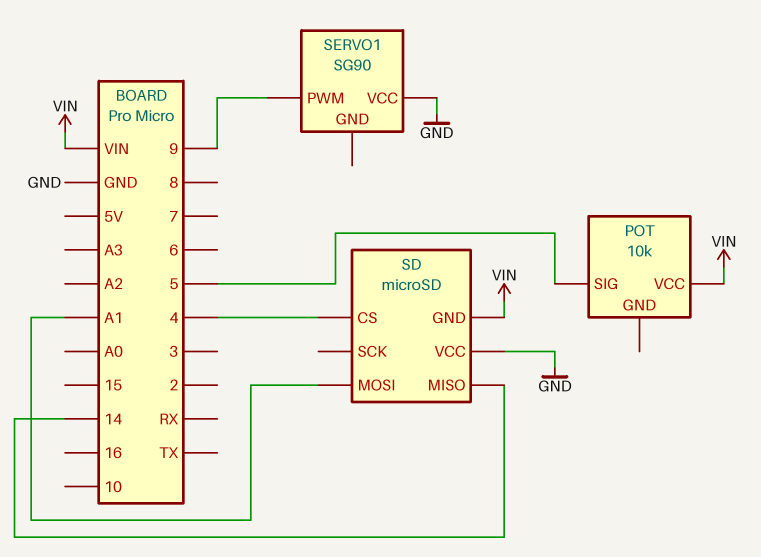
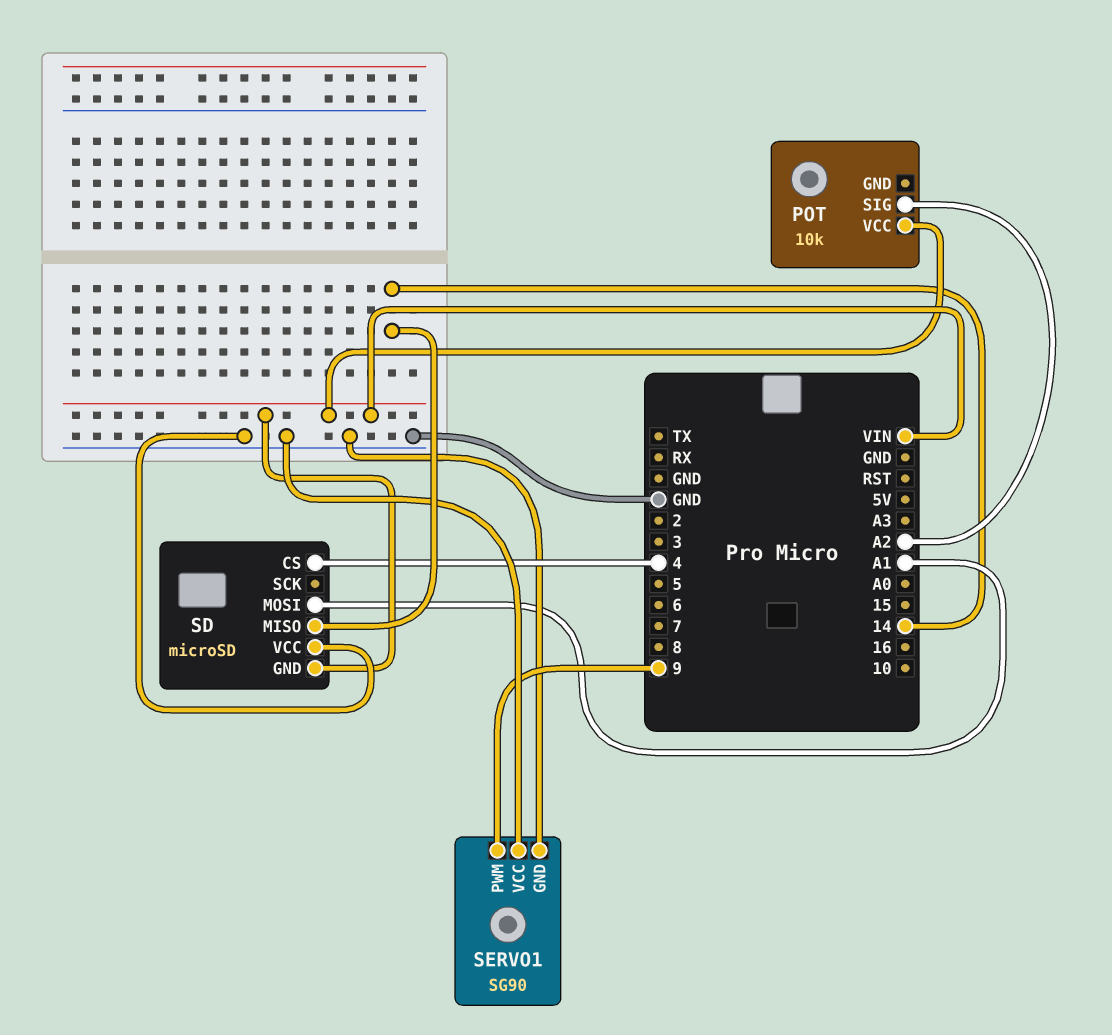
POT pin SIG: 5 -> A2
SERVO1 pin GND: none -> GND

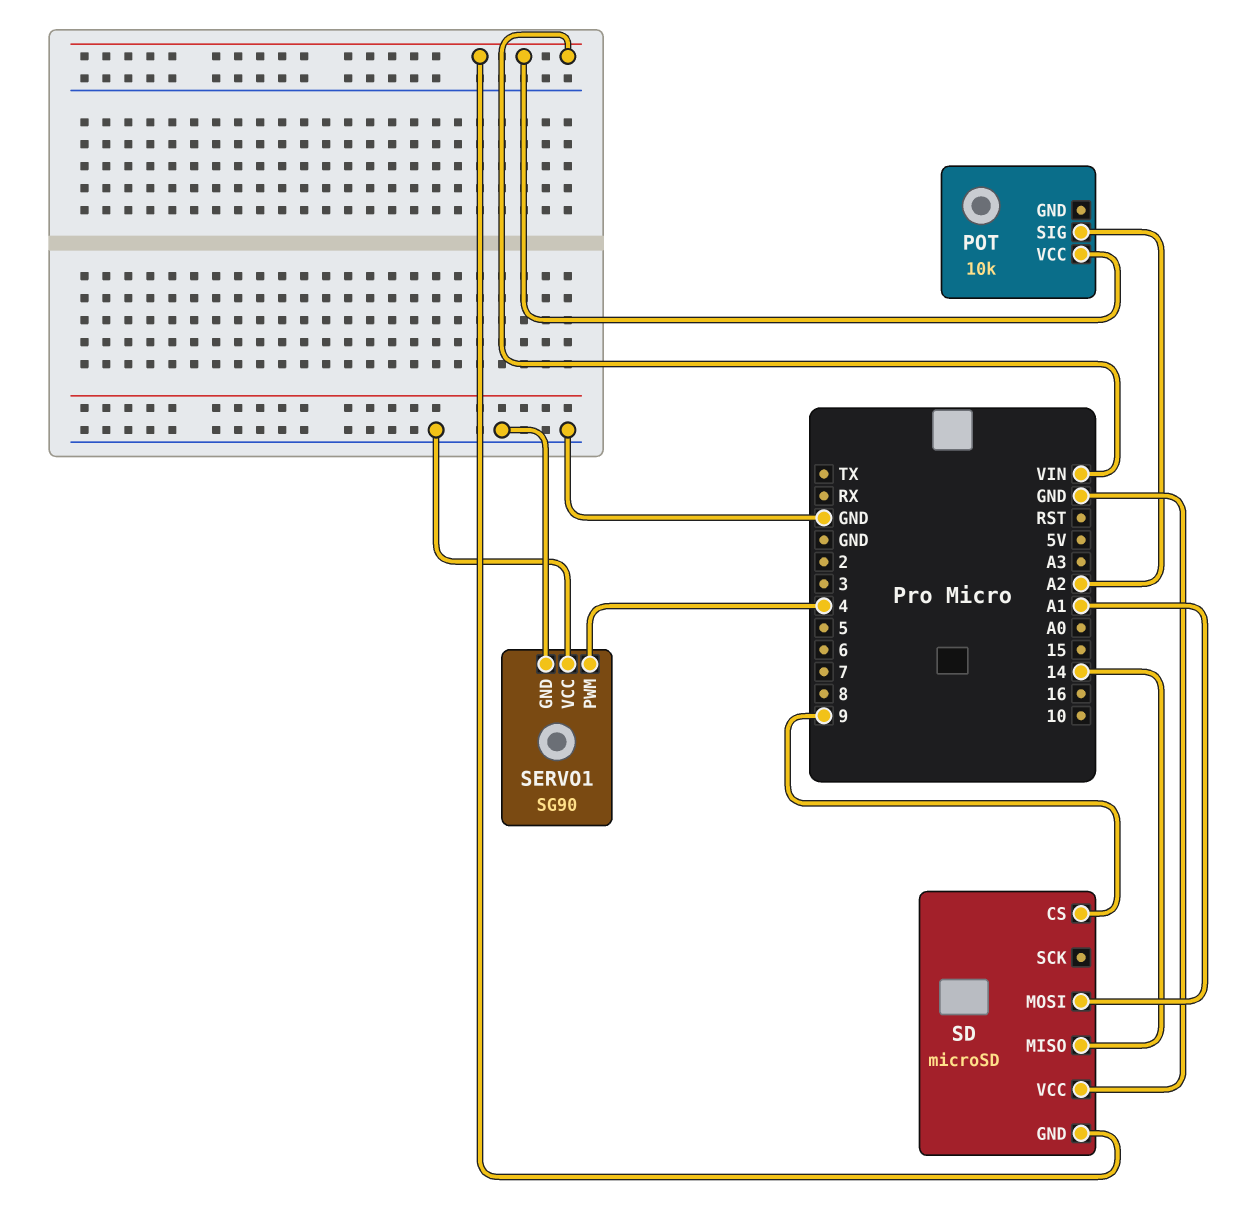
SD pin CS: 4 -> 9
SERVO1 pin PWM: 9 -> 4

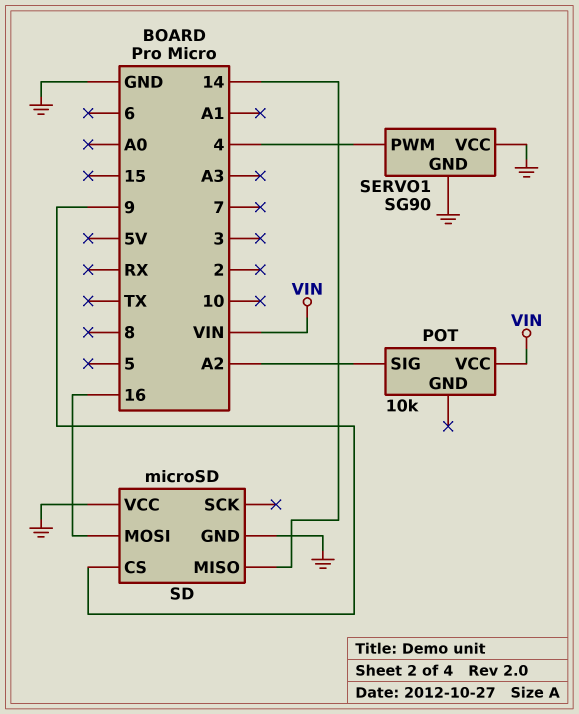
SD pin GND: VIN -> GND
SD pin MOSI: A1 -> 16

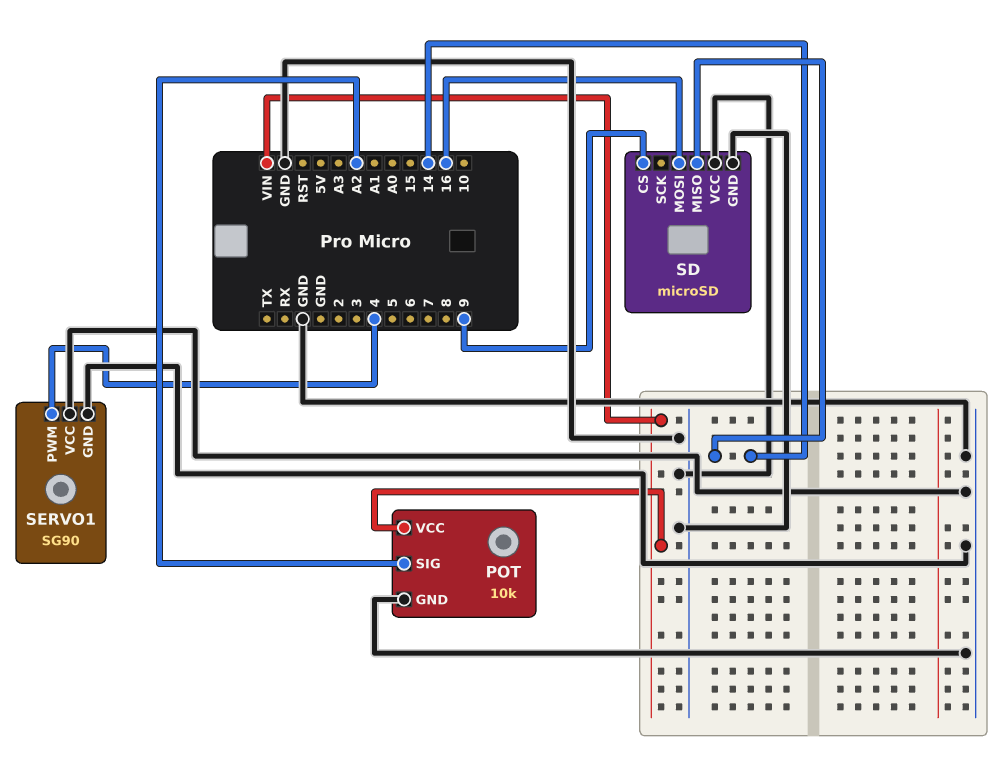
POT pin GND: none -> GND

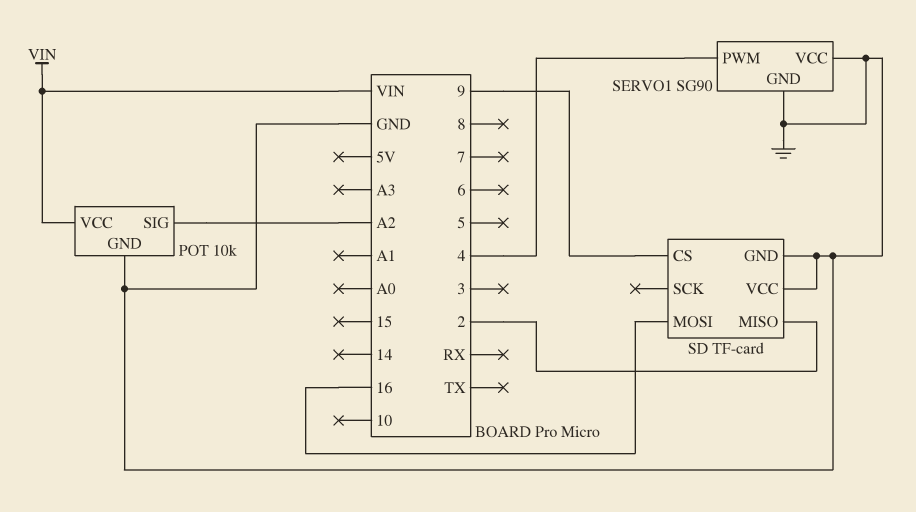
SD: microSD -> TF-card
SD pin MISO: 14 -> 2

